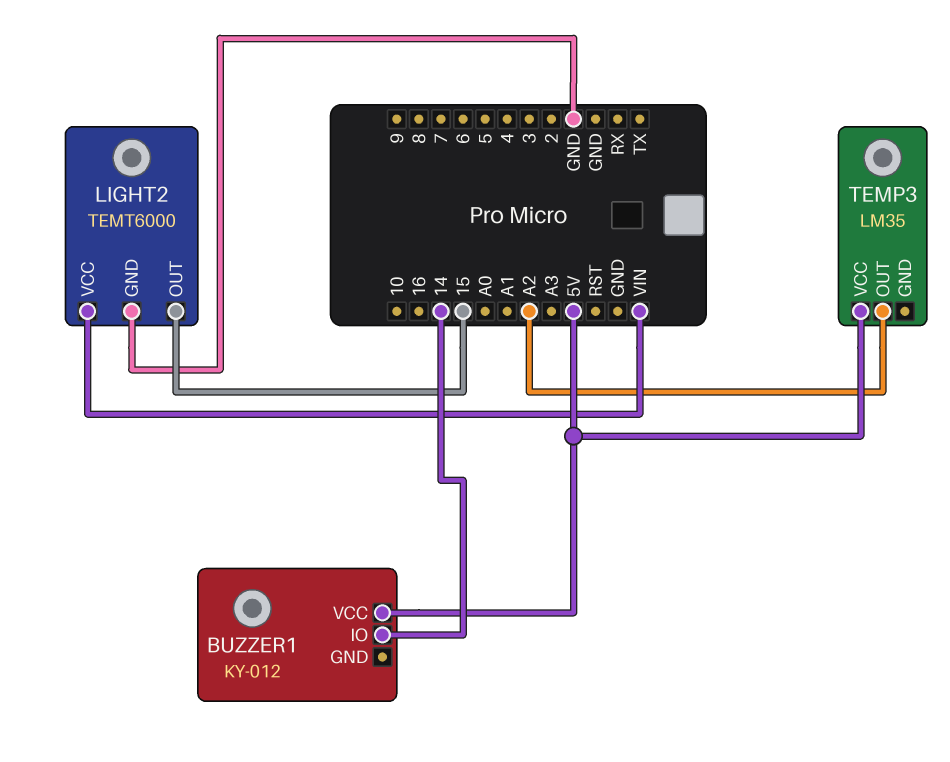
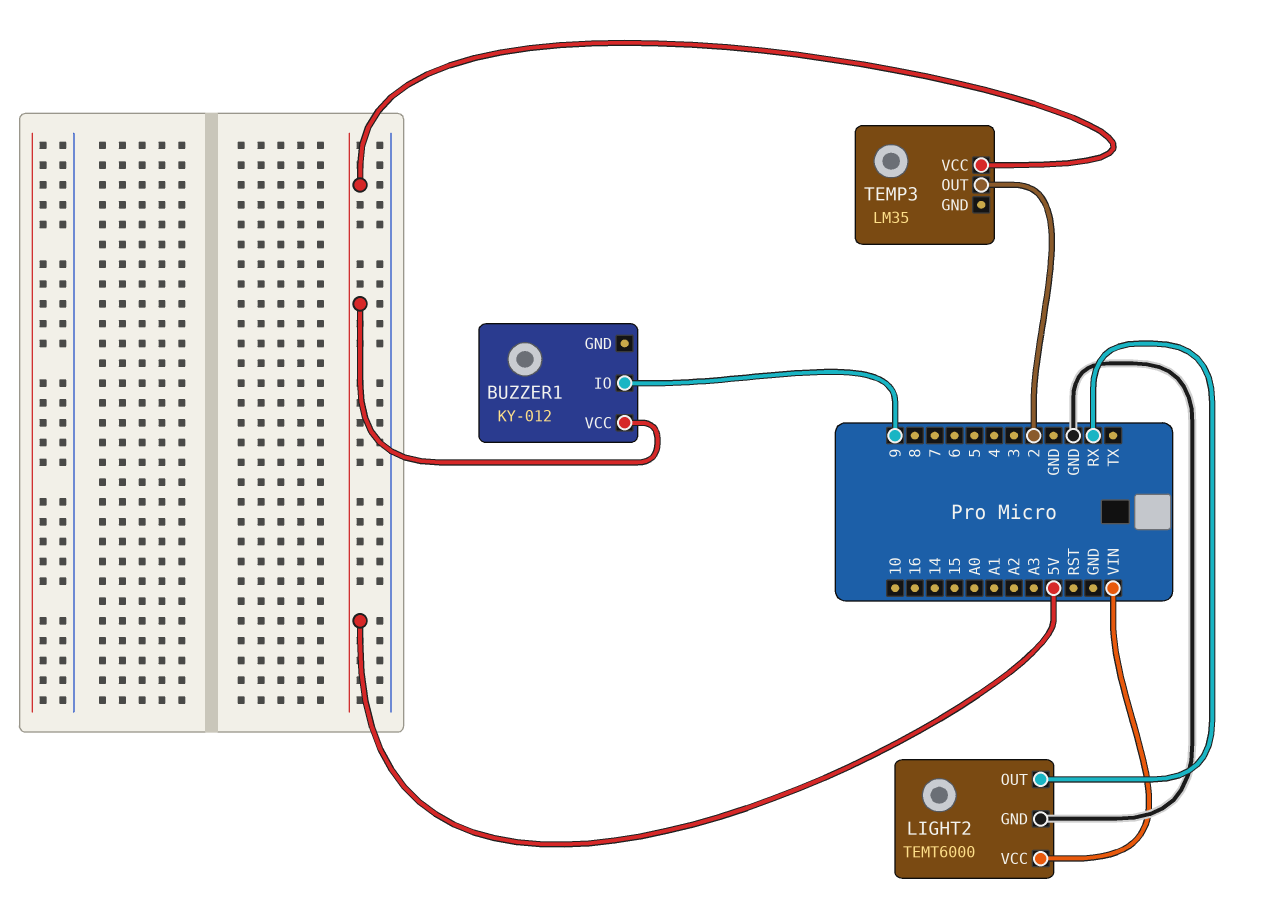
BUZZER1 pin IO: 14 -> 9
LIGHT2 pin OUT: 15 -> RX
TEMP3 pin OUT: A2 -> 2

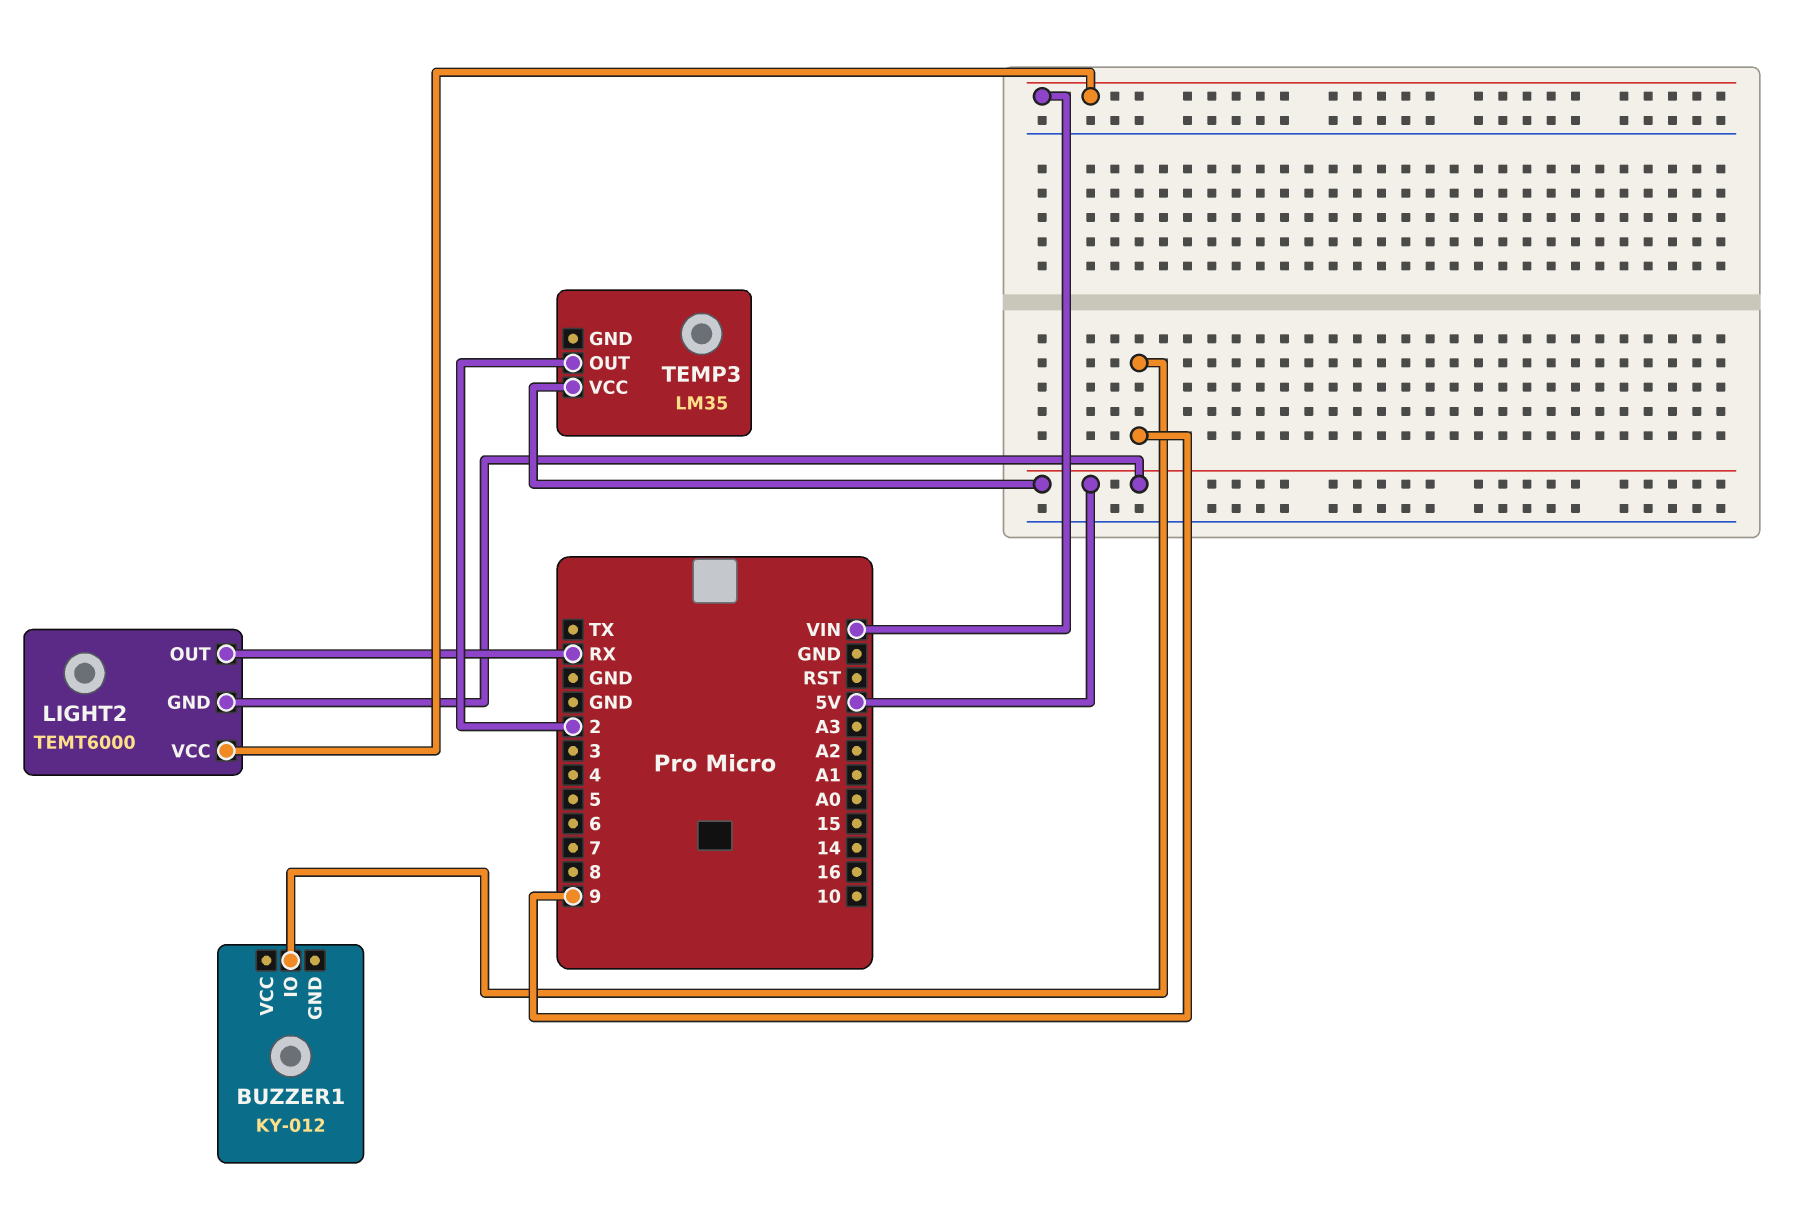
BUZZER1 pin VCC: 5V -> none
LIGHT2 pin GND: GND -> 5V

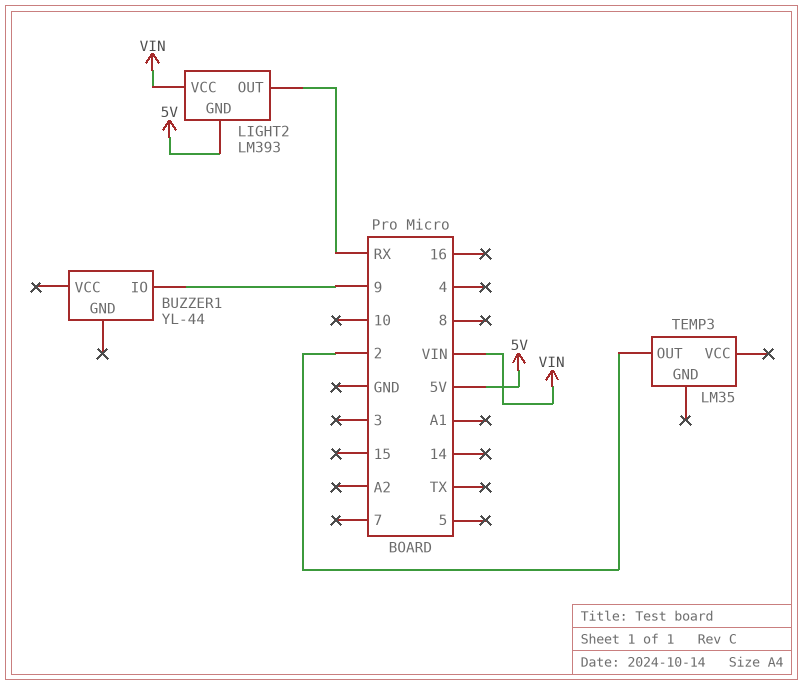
BUZZER1: KY-012 -> YL-44
LIGHT2: TEMT6000 -> LM393
TEMP3 pin VCC: 5V -> none

